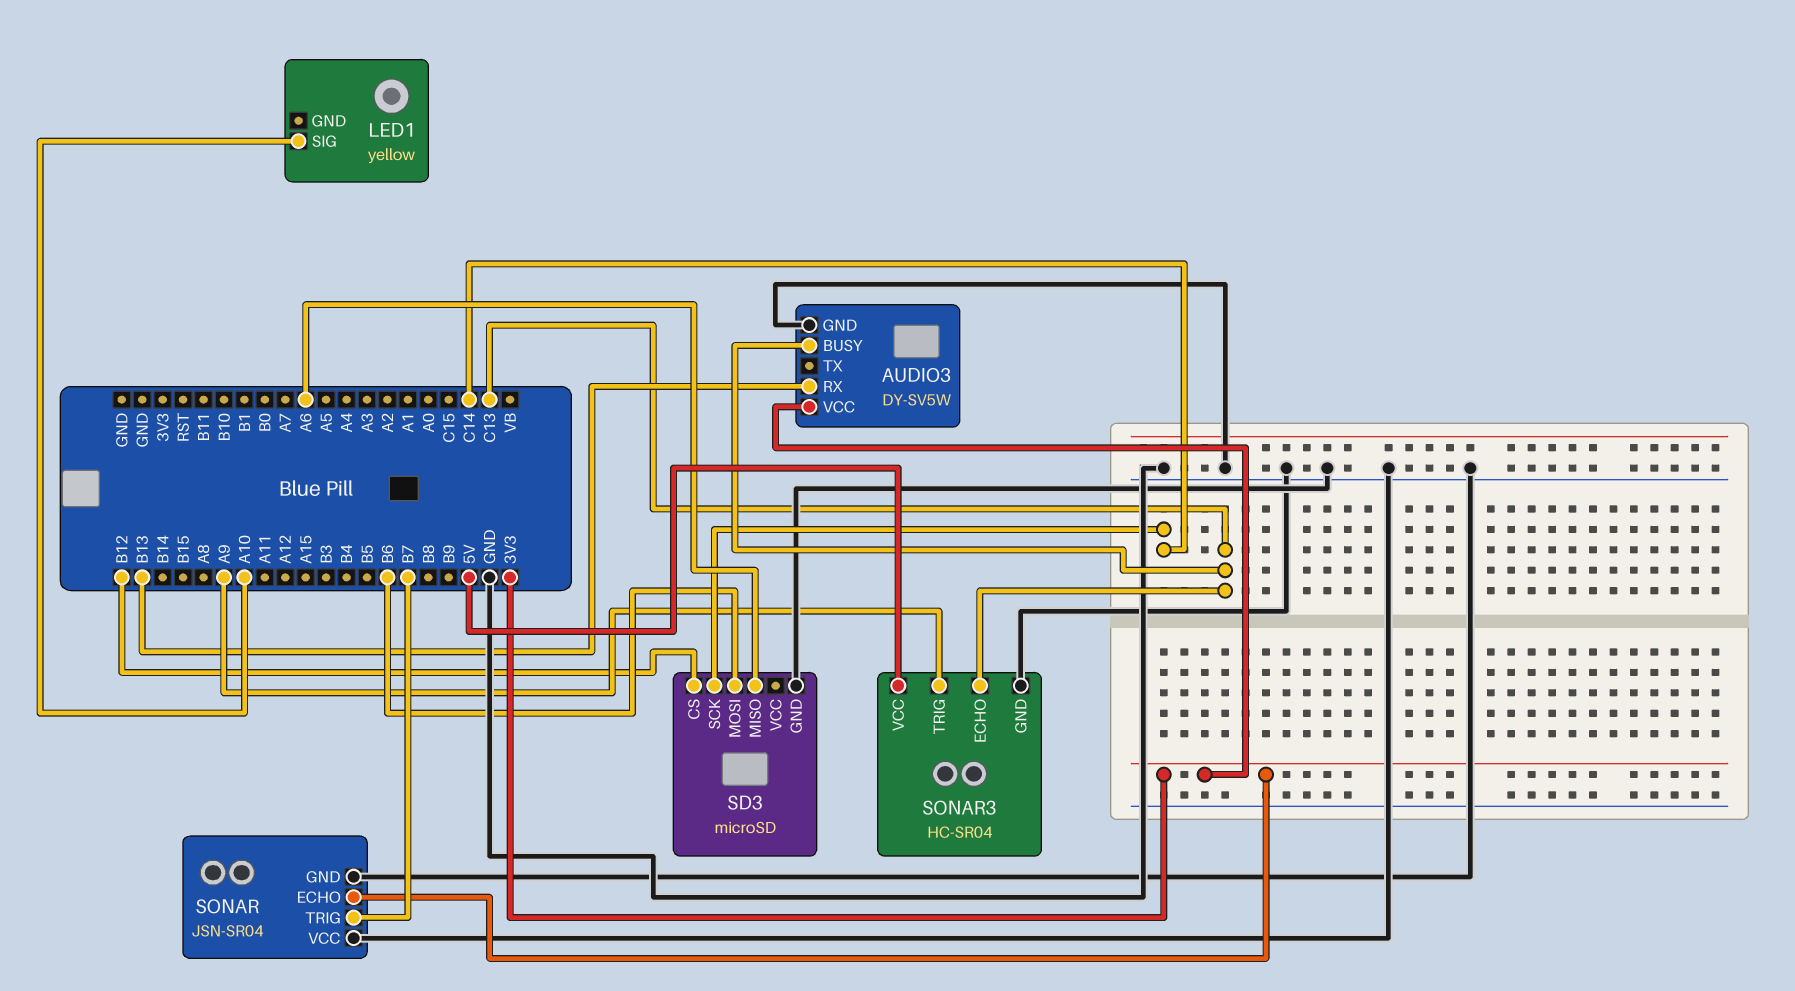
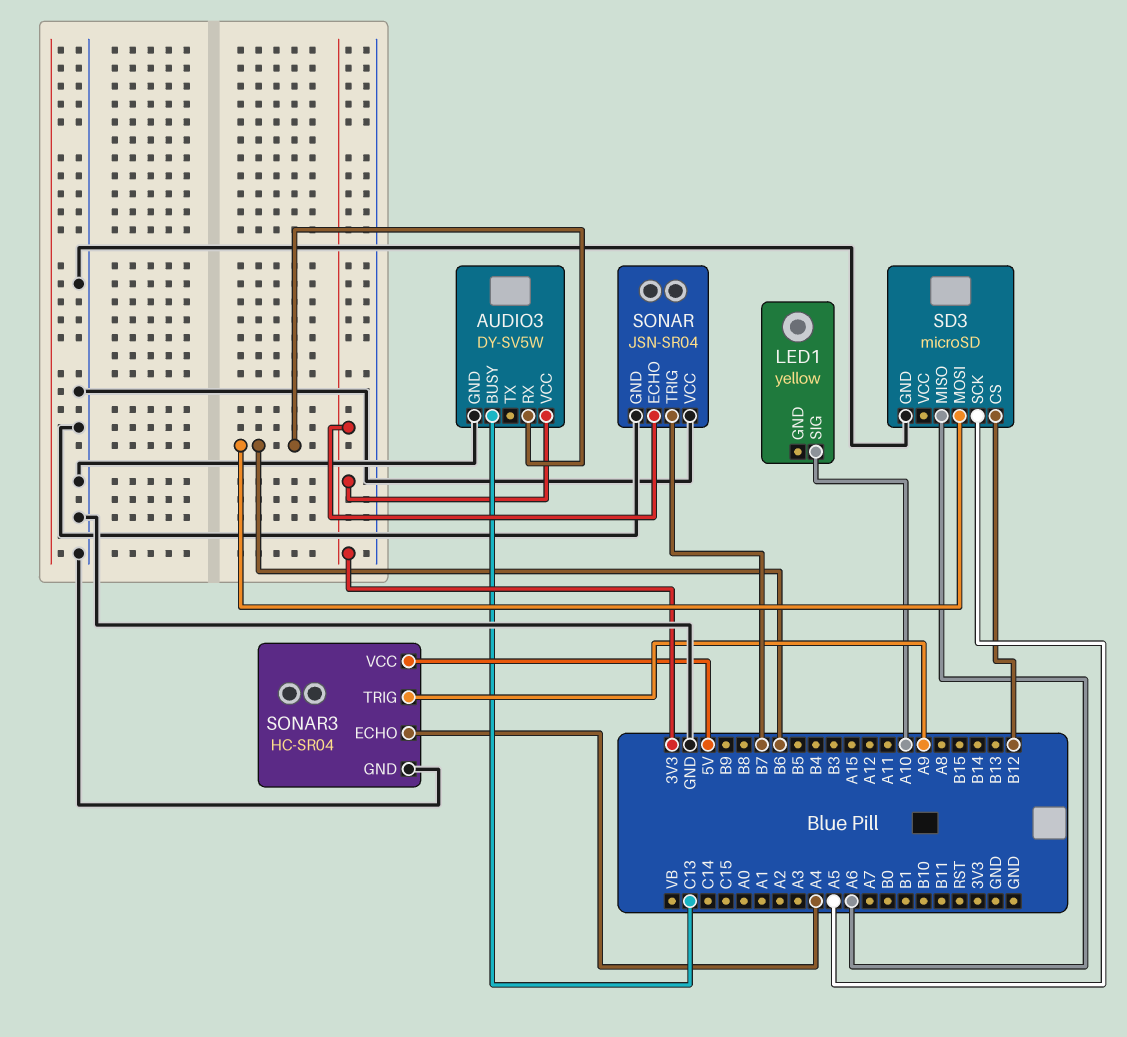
AUDIO3 pin RX: B13 -> B6
SD3 pin SCK: C14 -> A5
SONAR3 pin ECHO: C13 -> A4

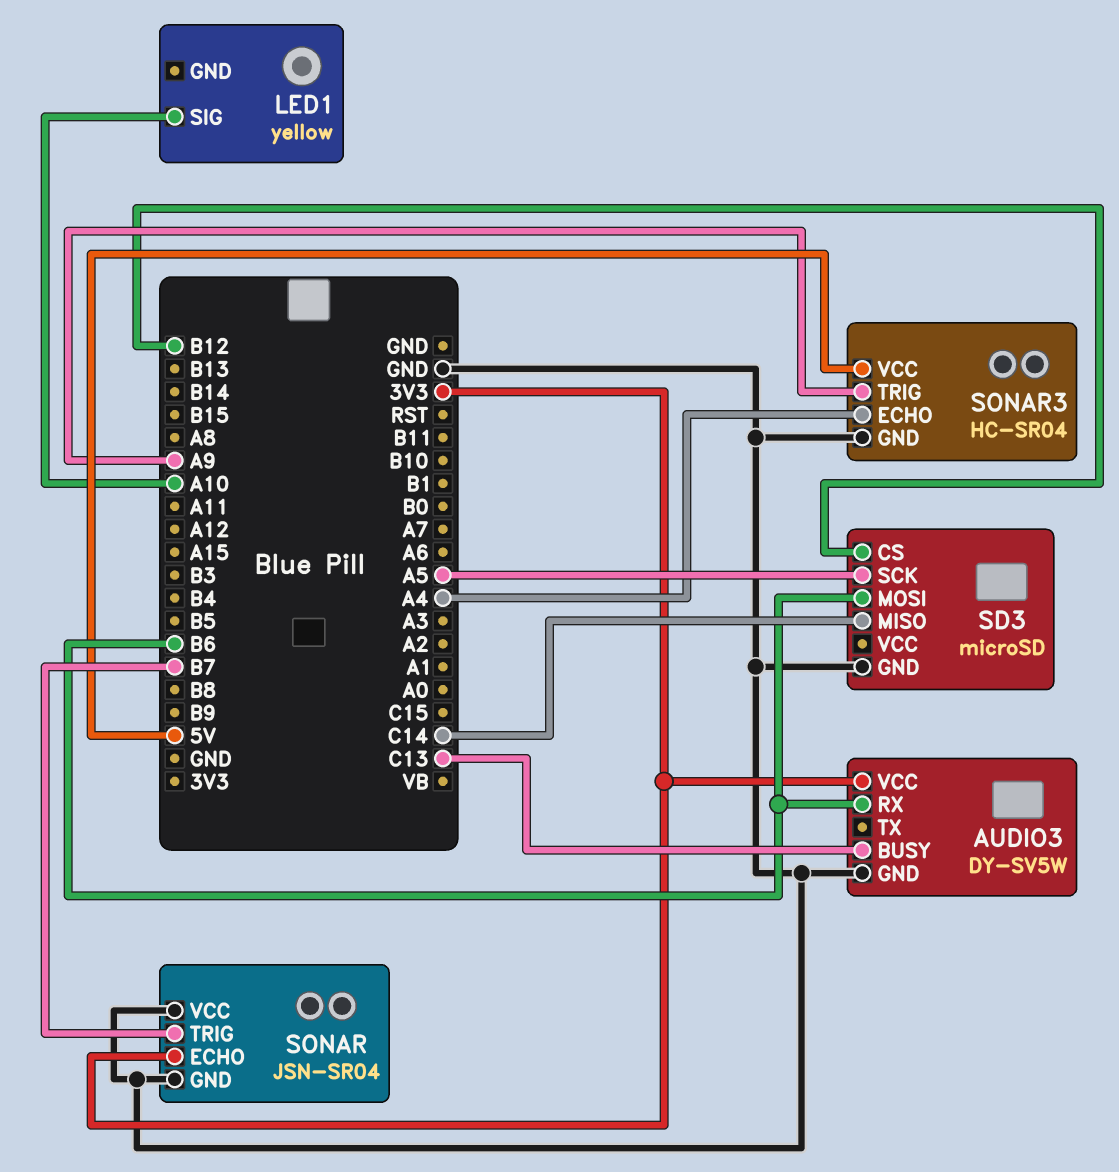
SD3 pin MISO: A6 -> C14

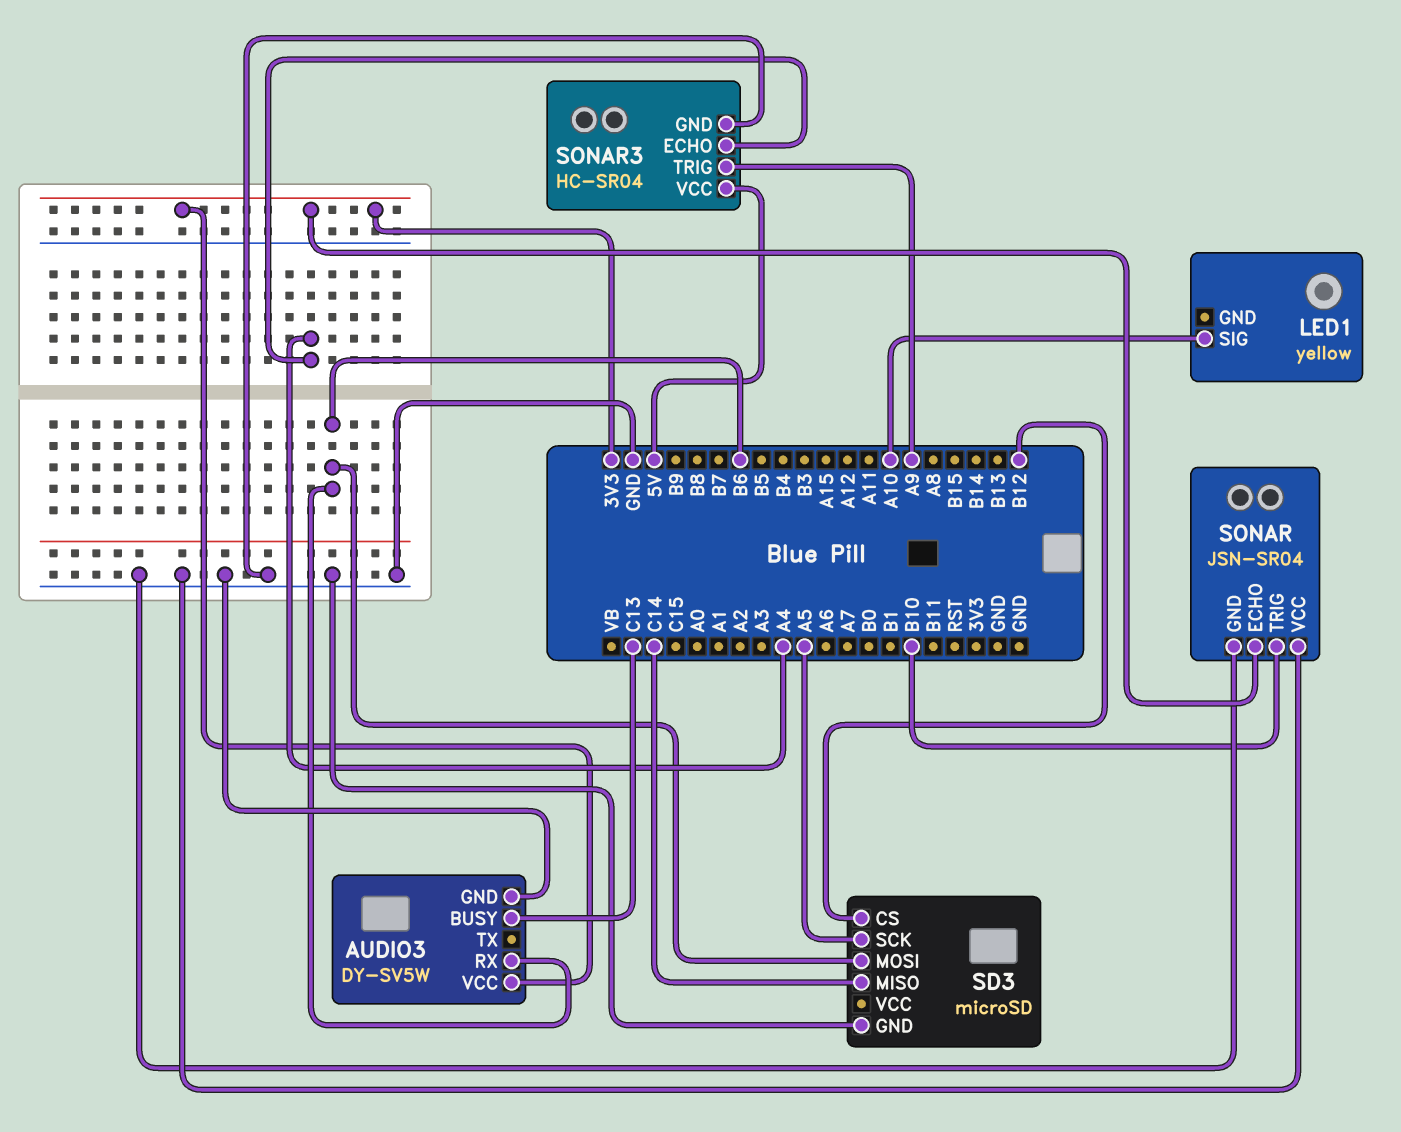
SONAR pin TRIG: B7 -> B10

